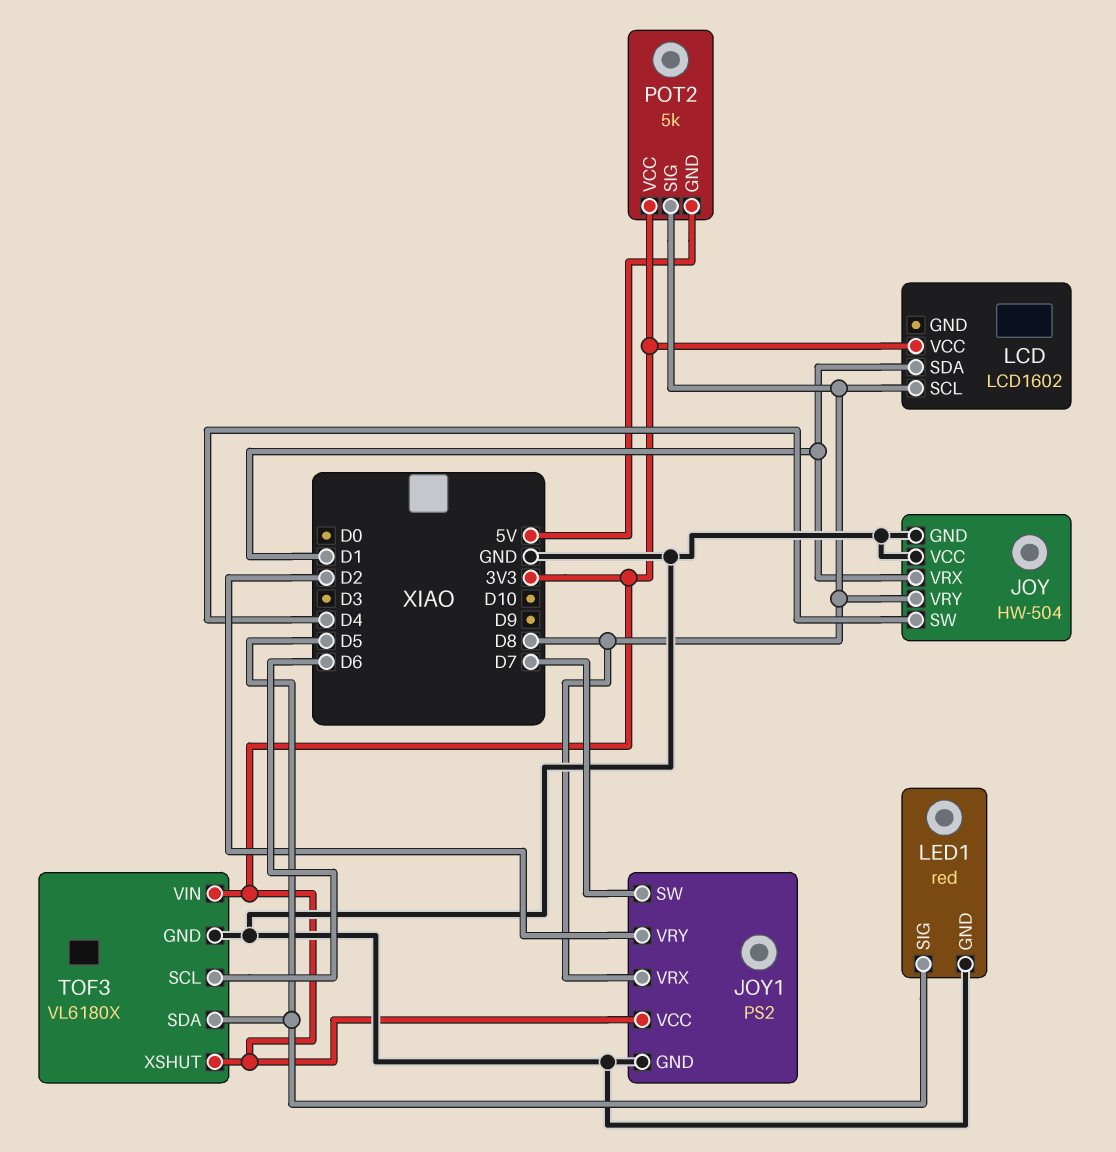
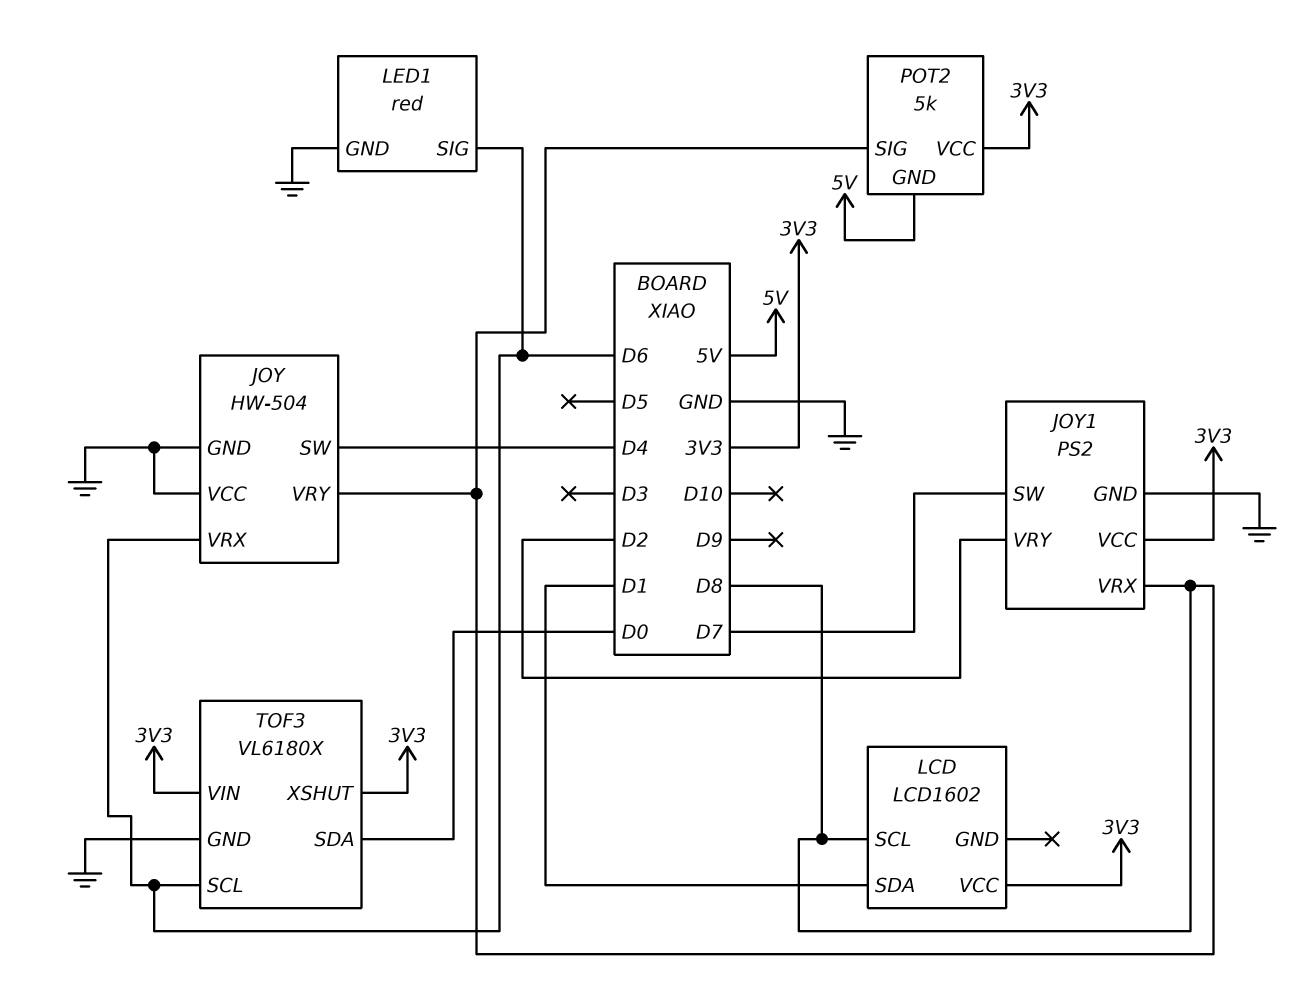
JOY pin VRX: D1 -> D6
LED1 pin SIG: D5 -> D6
TOF3 pin SDA: D5 -> D0

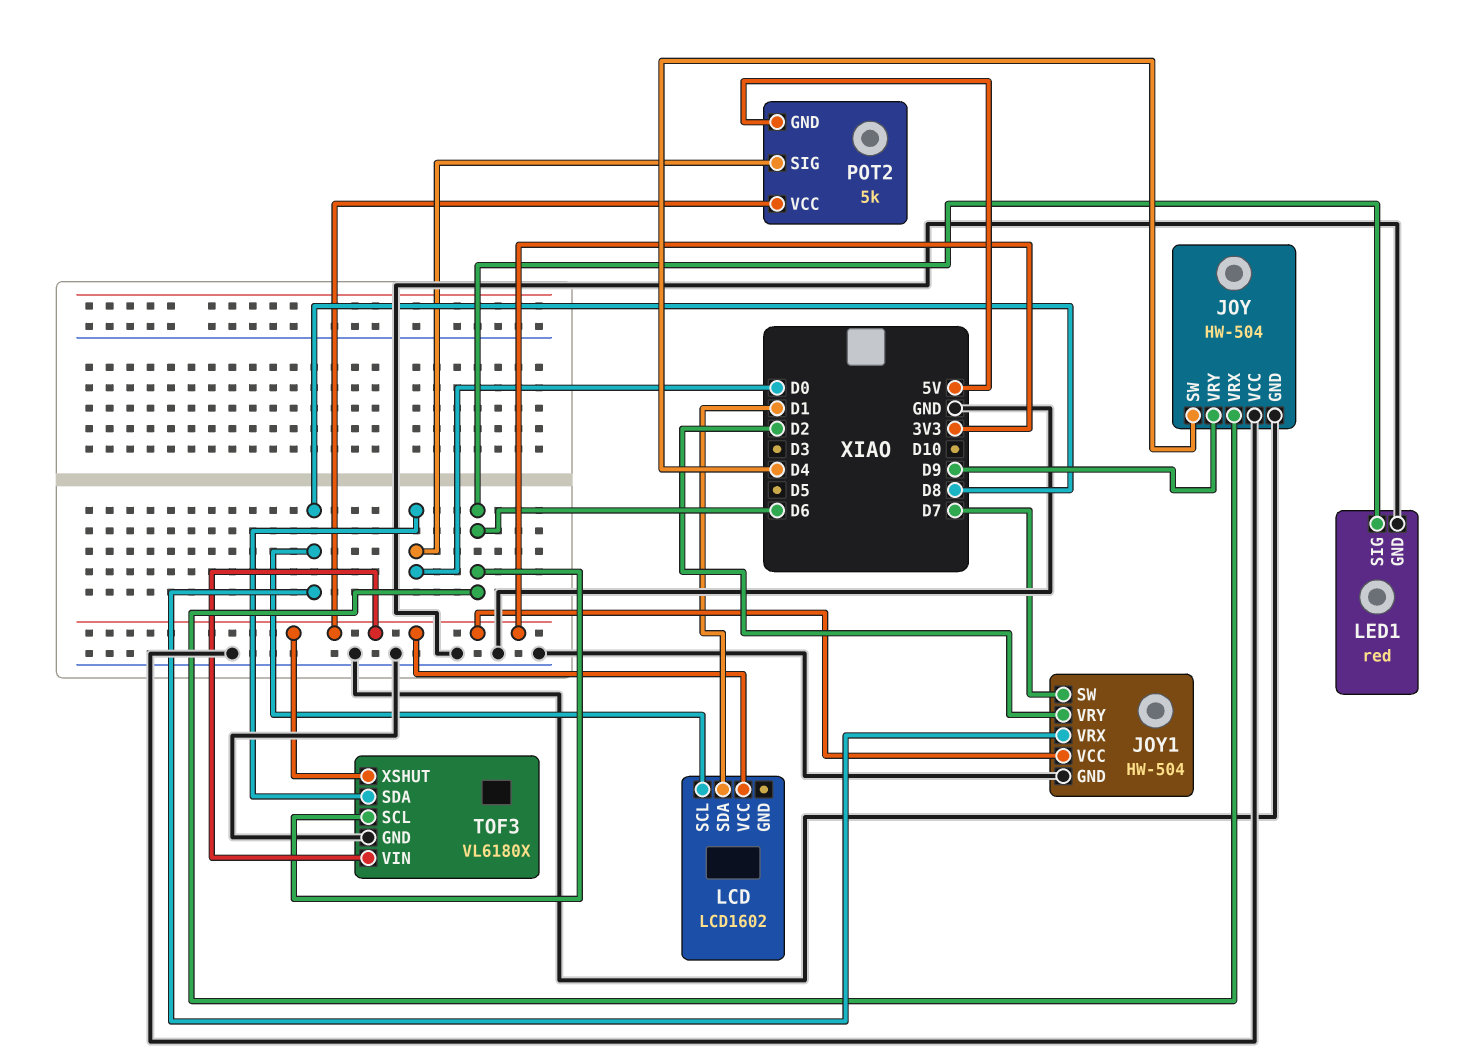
JOY pin VRY: D8 -> D9
JOY1: PS2 -> HW-504
POT2 pin SIG: D8 -> D0

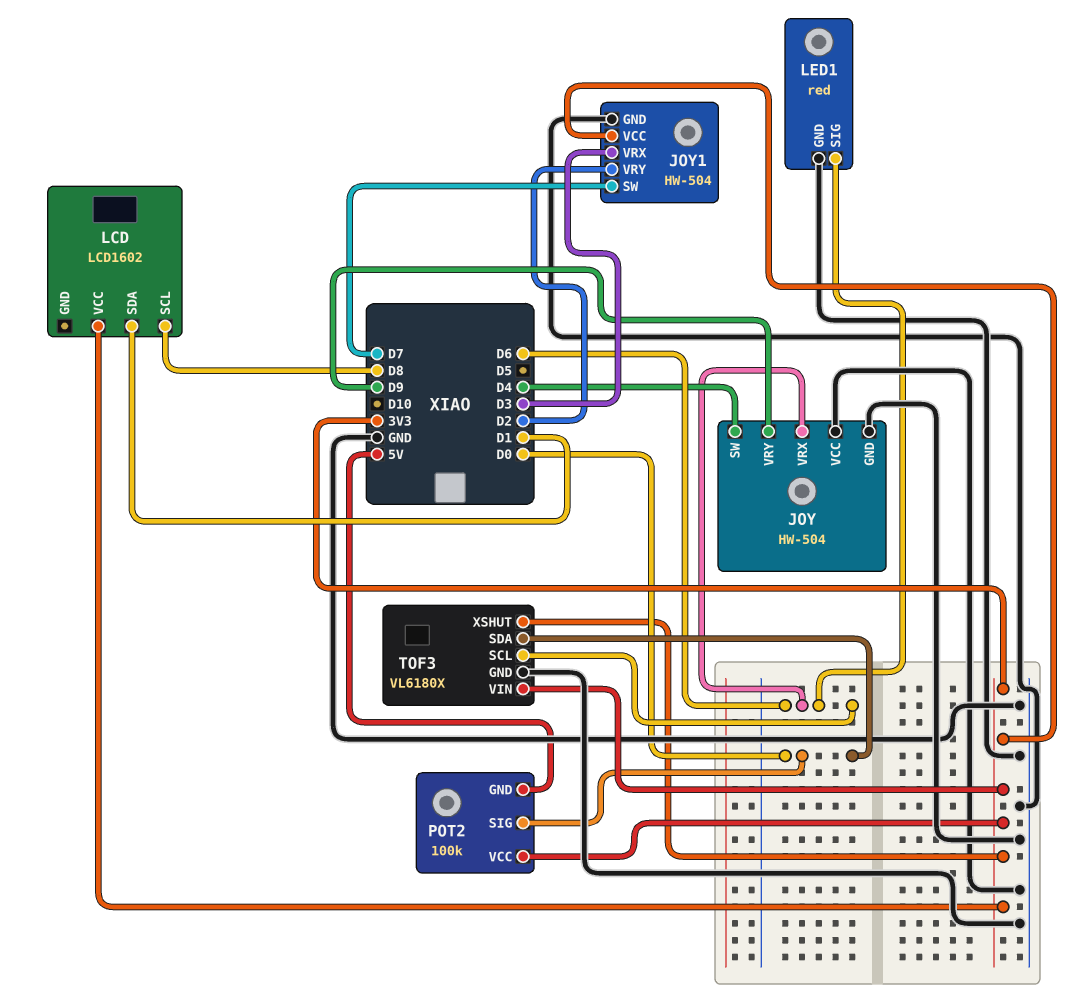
JOY1 pin VRX: D8 -> D3
POT2: 5k -> 100k

